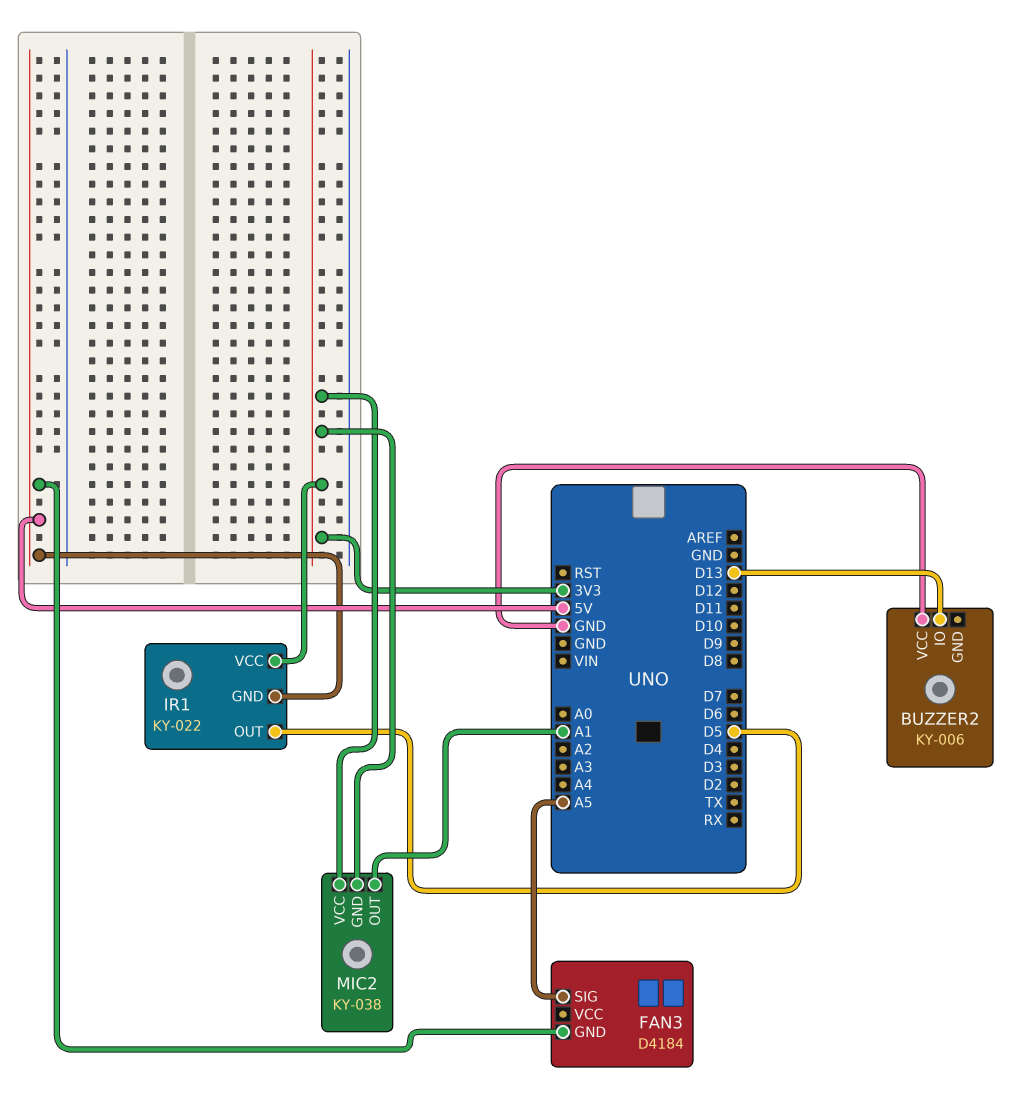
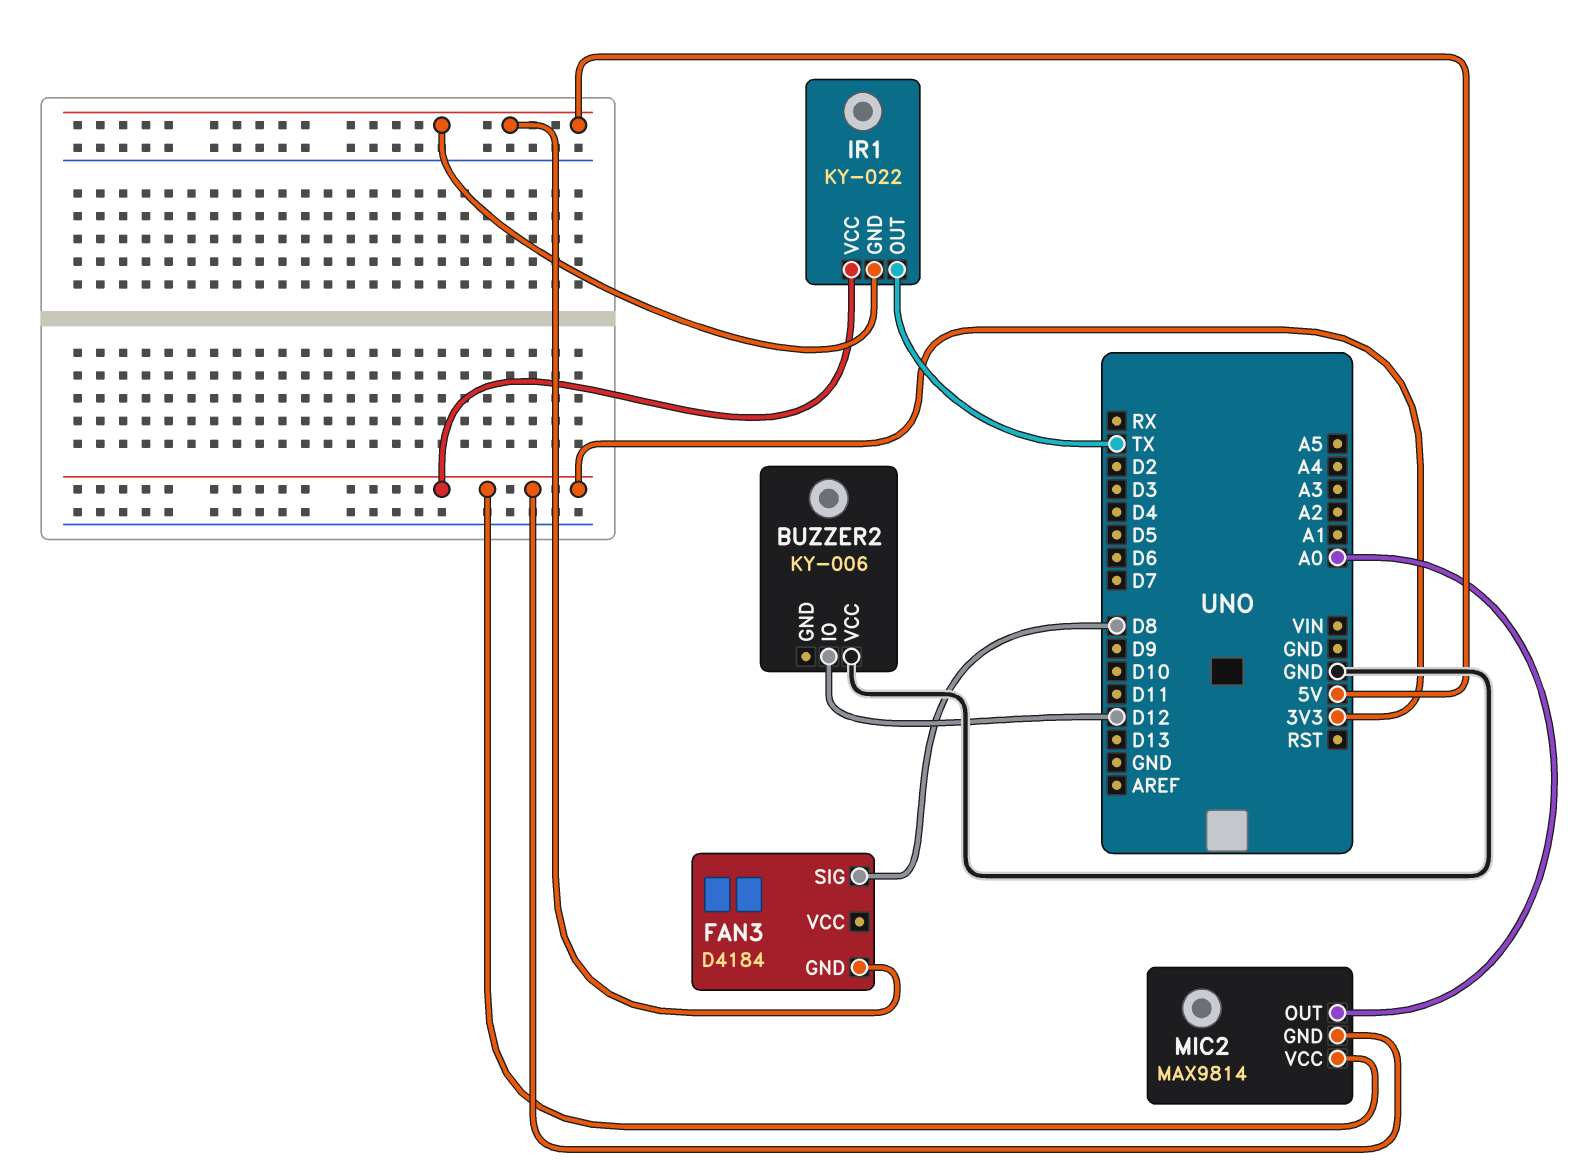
BUZZER2 pin IO: D13 -> D12
FAN3 pin SIG: A5 -> D8
IR1 pin OUT: D5 -> TX
MIC2: KY-038 -> MAX9814
MIC2 pin OUT: A1 -> A0

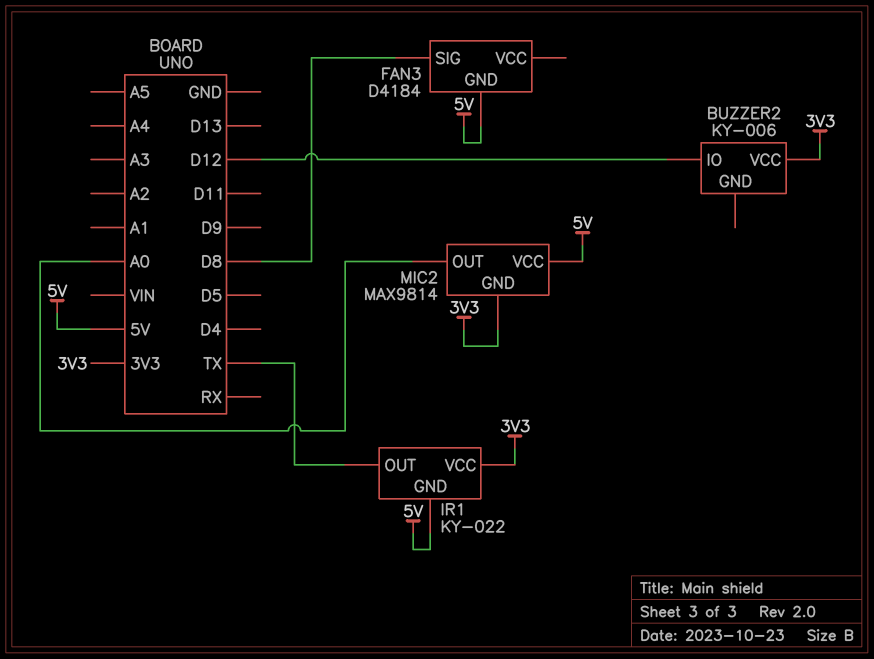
BUZZER2 pin VCC: GND -> 3V3
MIC2 pin VCC: 3V3 -> 5V

